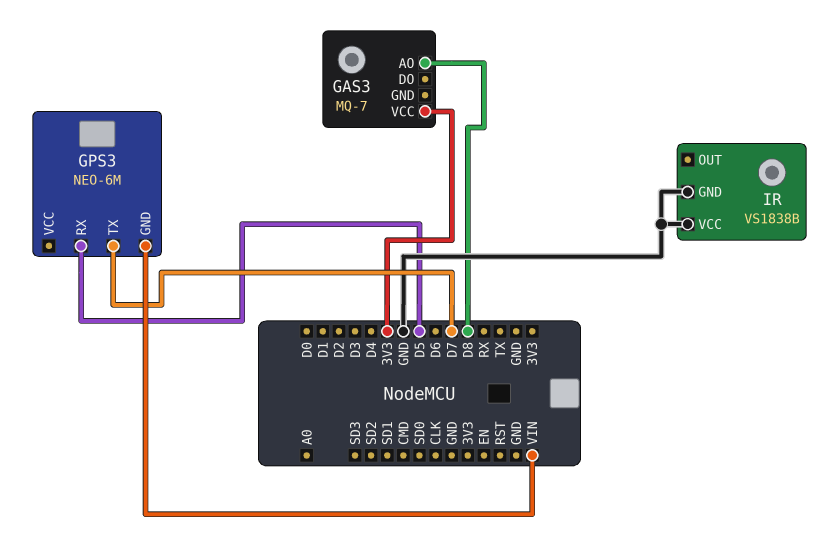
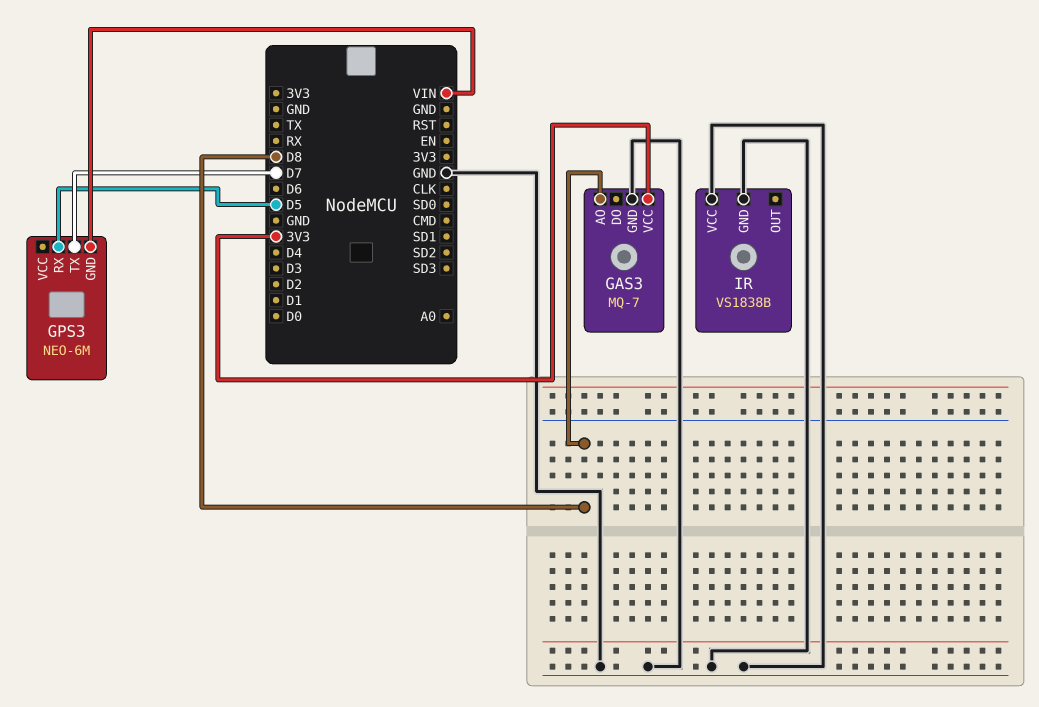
GAS3 pin GND: none -> GND

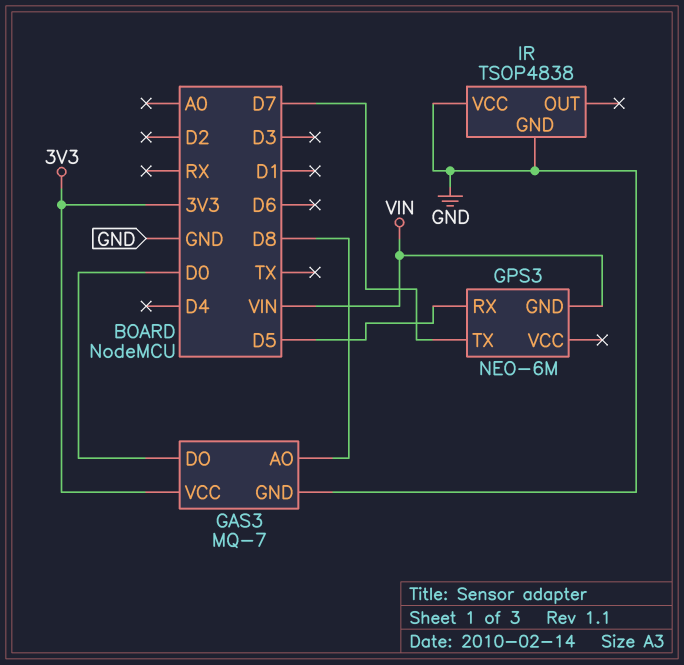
GAS3 pin DO: none -> D0
IR: VS1838B -> TSOP4838

